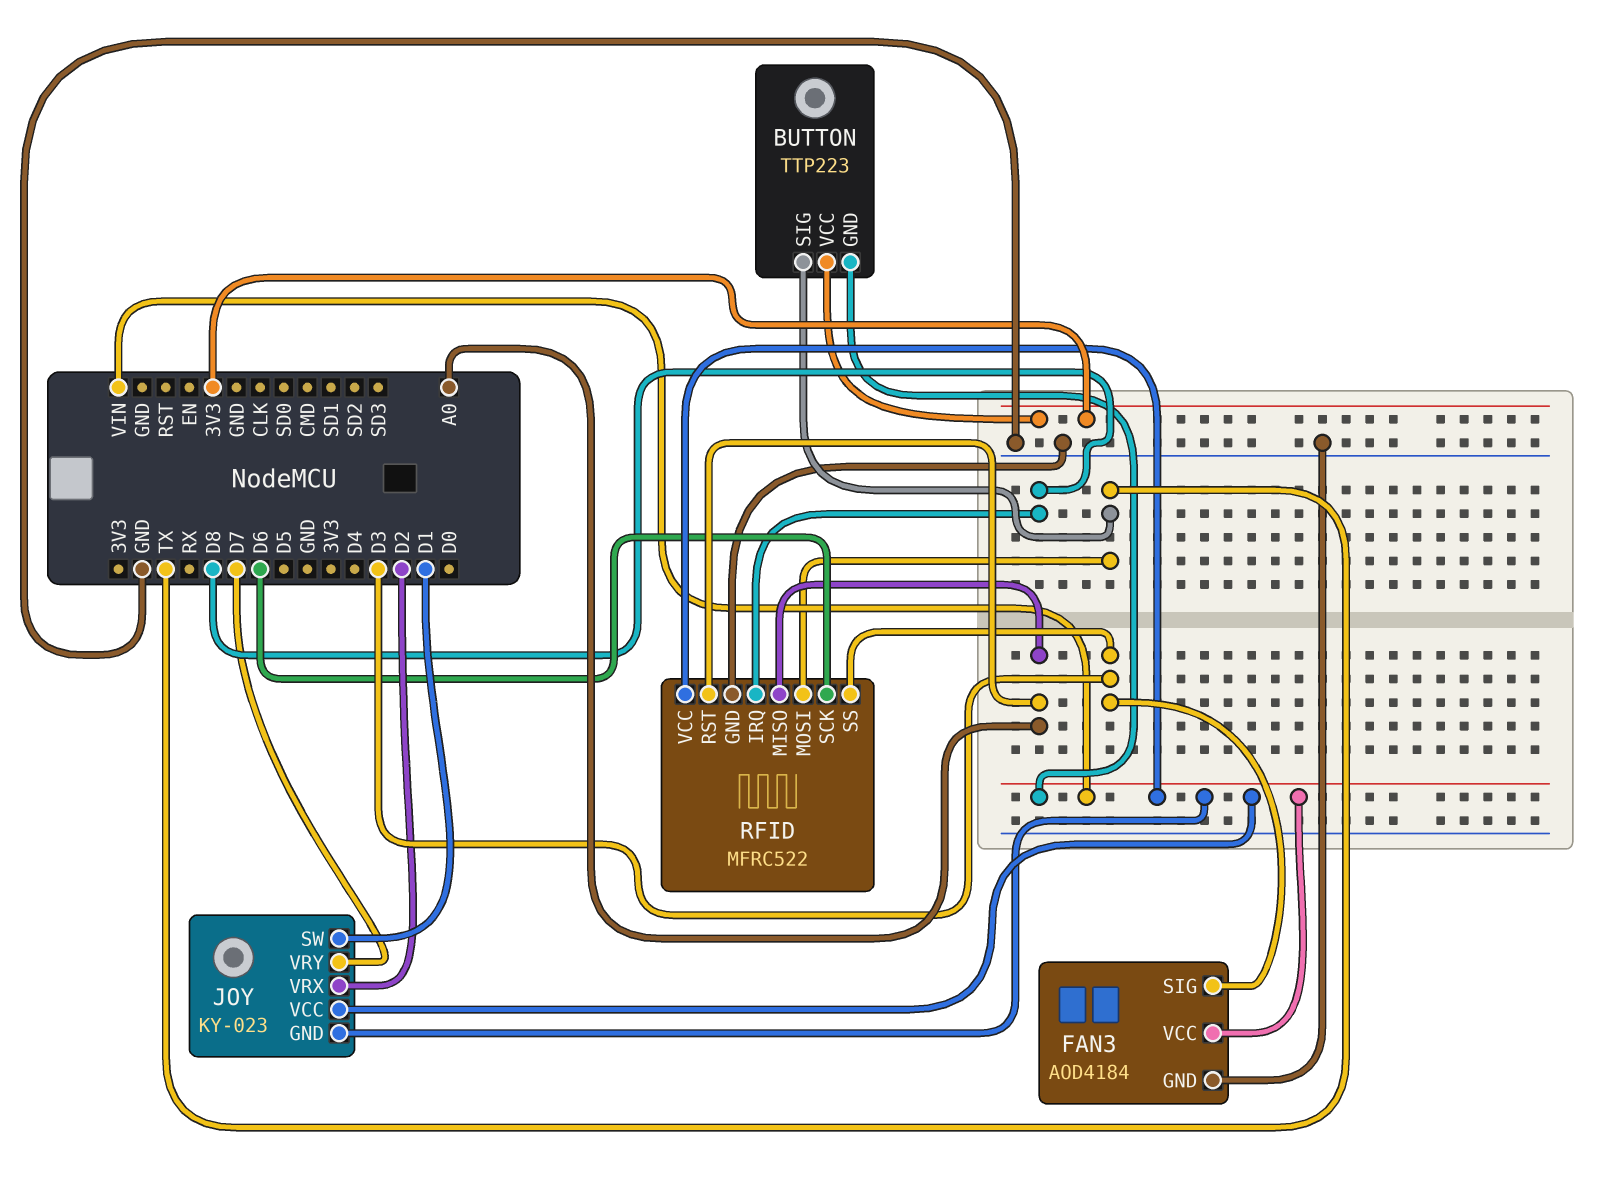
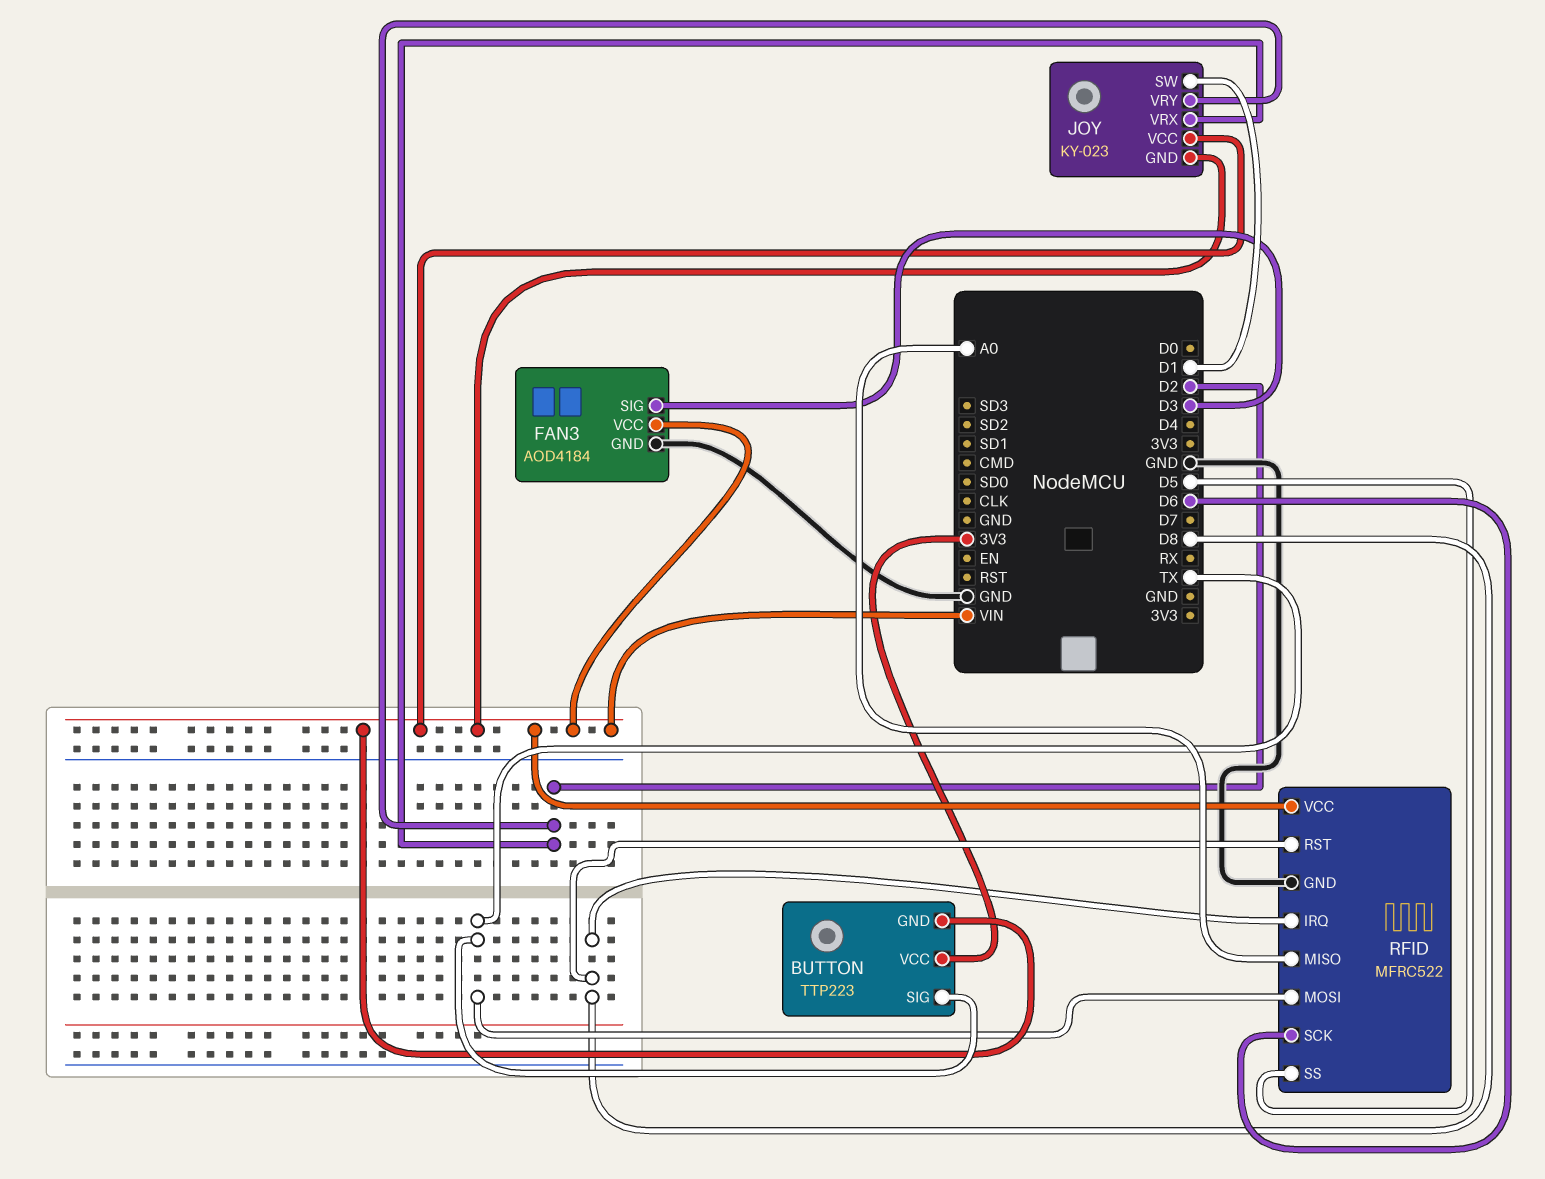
JOY pin VRY: D7 -> D2
RFID pin RST: A0 -> D8
RFID pin SS: D3 -> D5

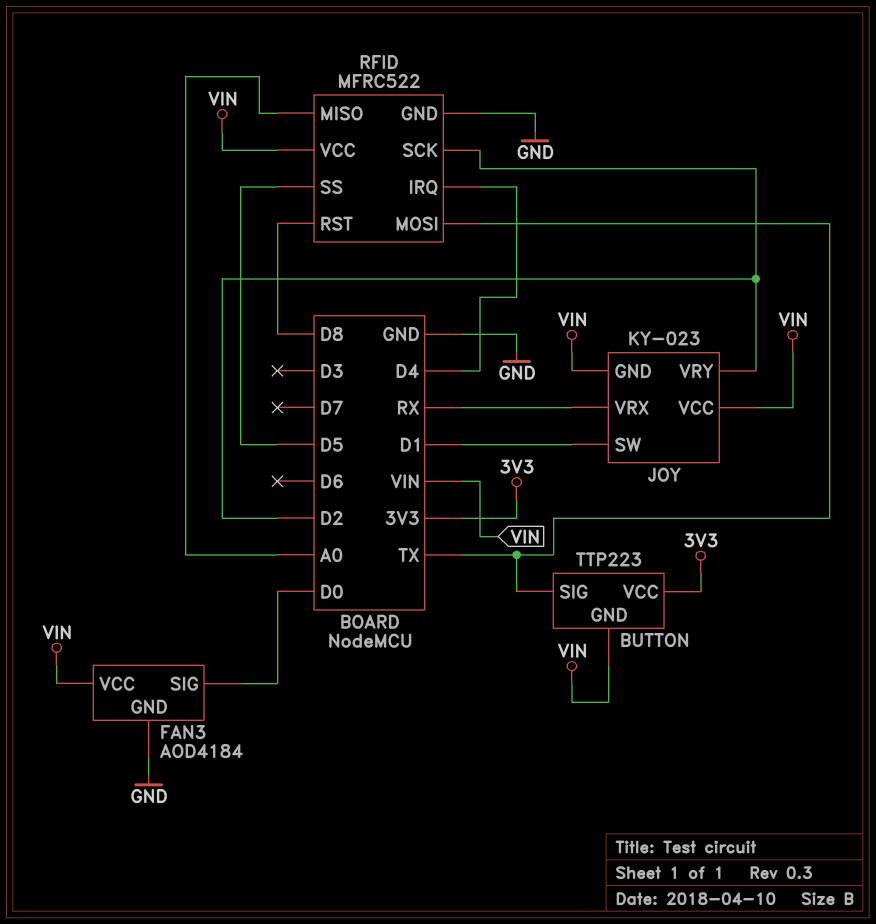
FAN3 pin SIG: D3 -> D0
JOY pin VRX: D2 -> RX
RFID pin IRQ: D8 -> D4
RFID pin SCK: D6 -> D2

